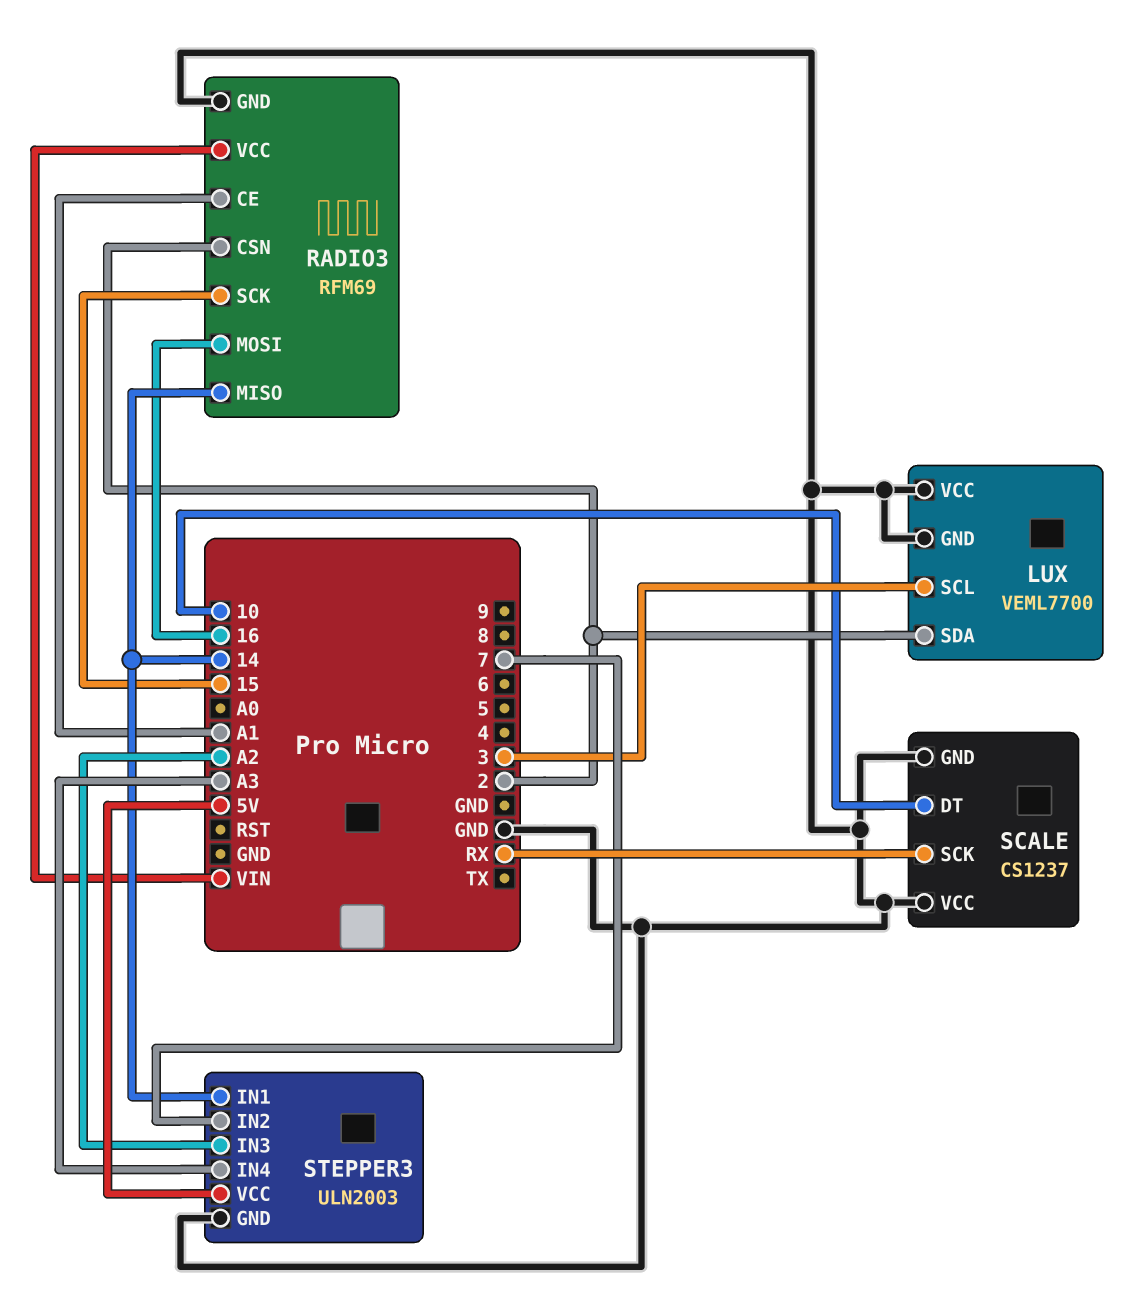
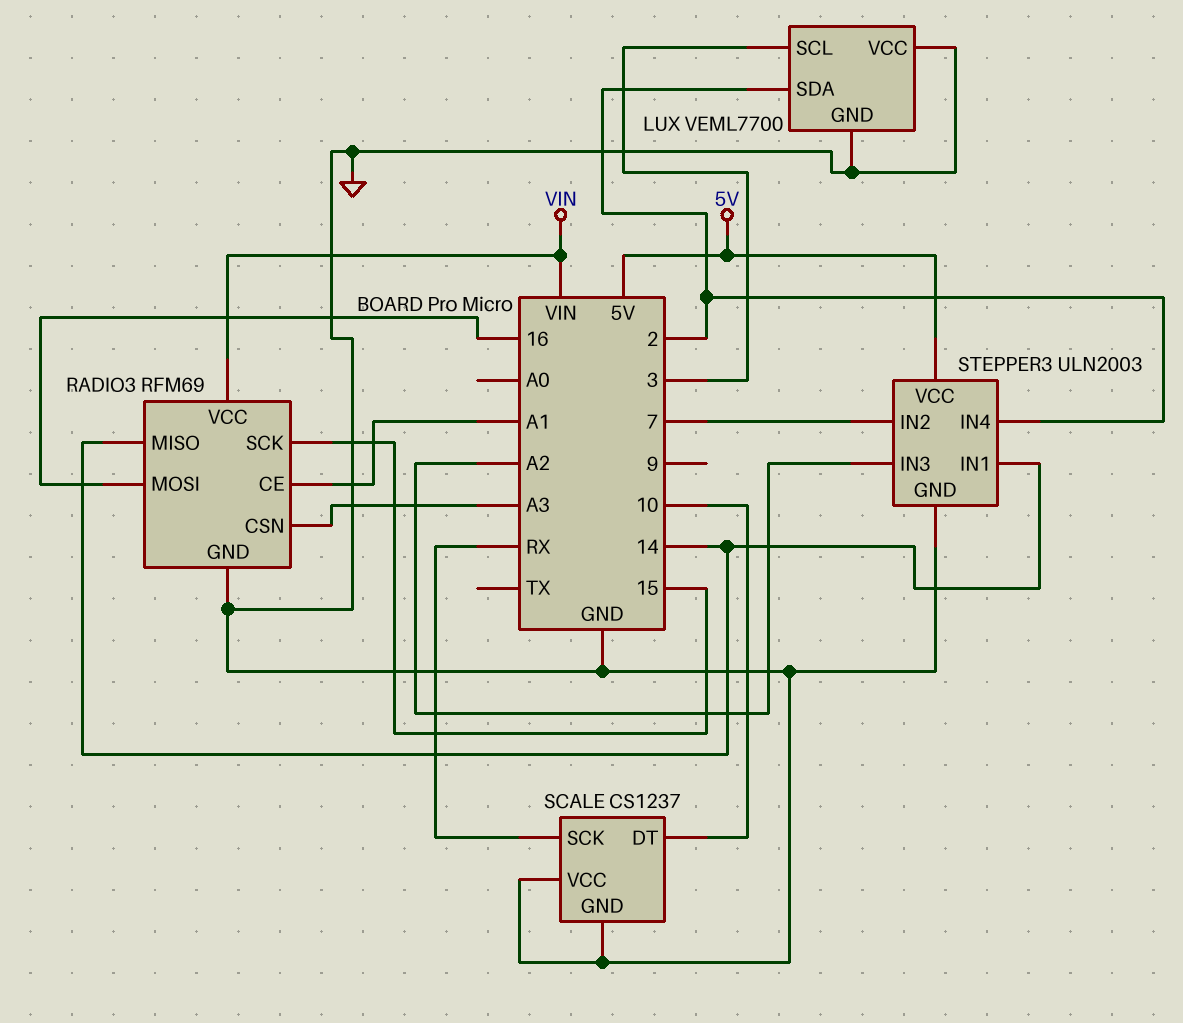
RADIO3 pin CSN: 2 -> A3
STEPPER3 pin IN4: A3 -> 2

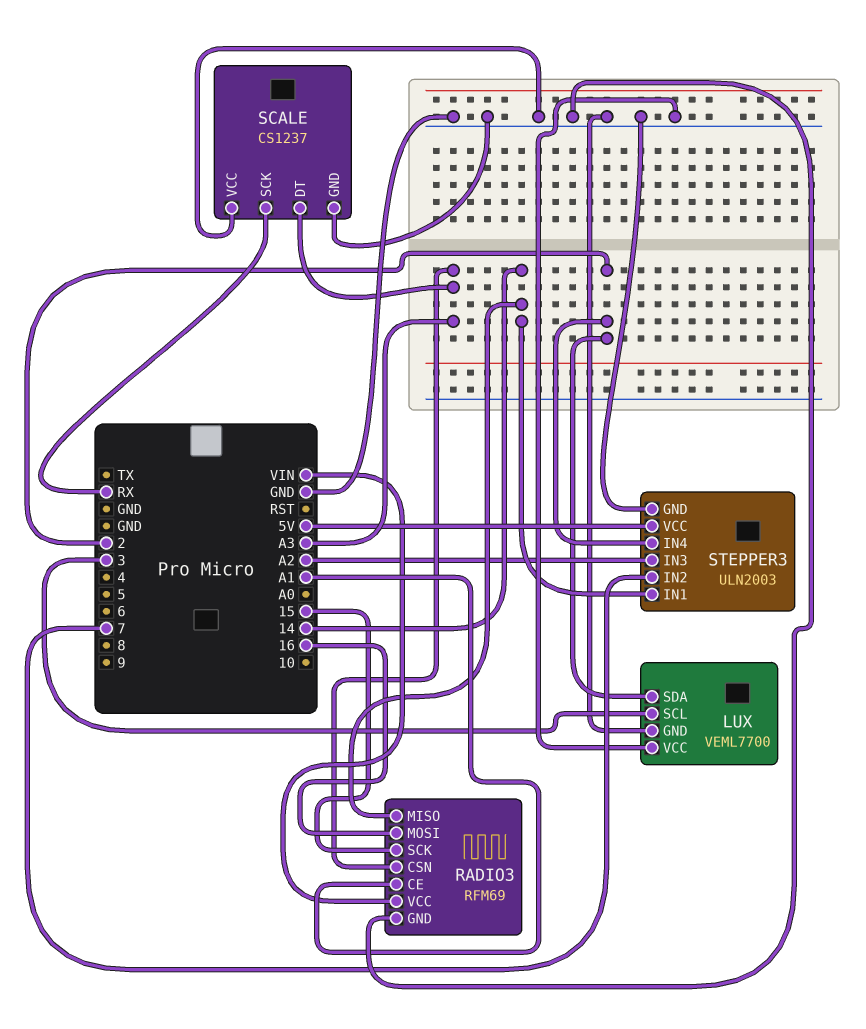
SCALE pin DT: 10 -> A3

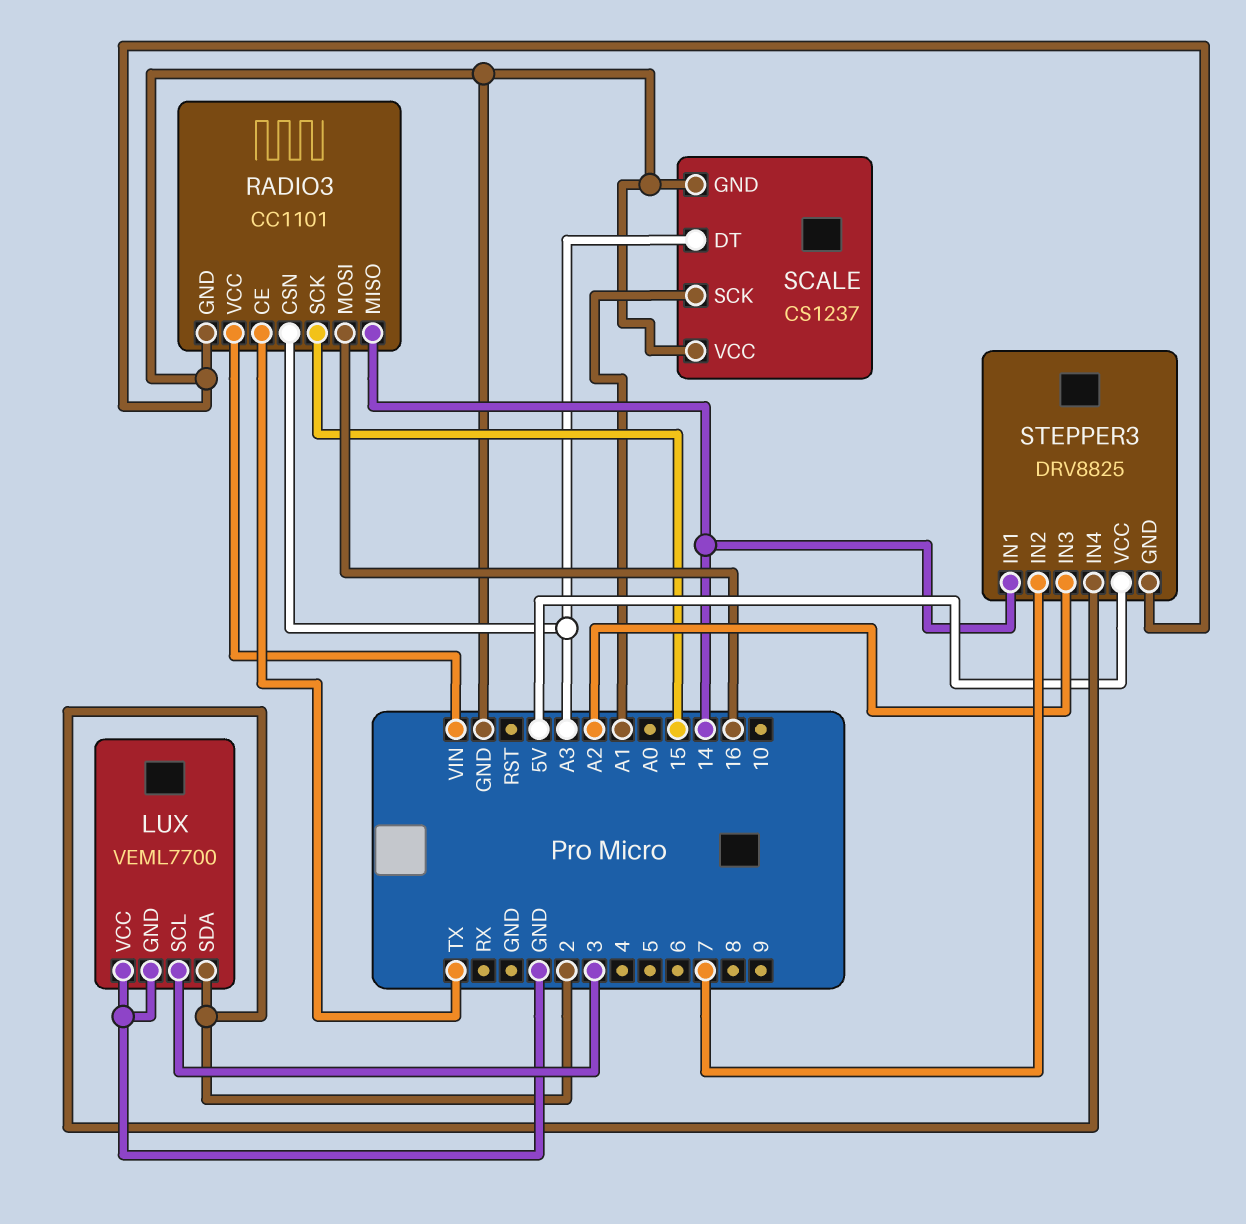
RADIO3: RFM69 -> CC1101
RADIO3 pin CE: A1 -> TX
SCALE pin SCK: RX -> A1
STEPPER3: ULN2003 -> DRV8825

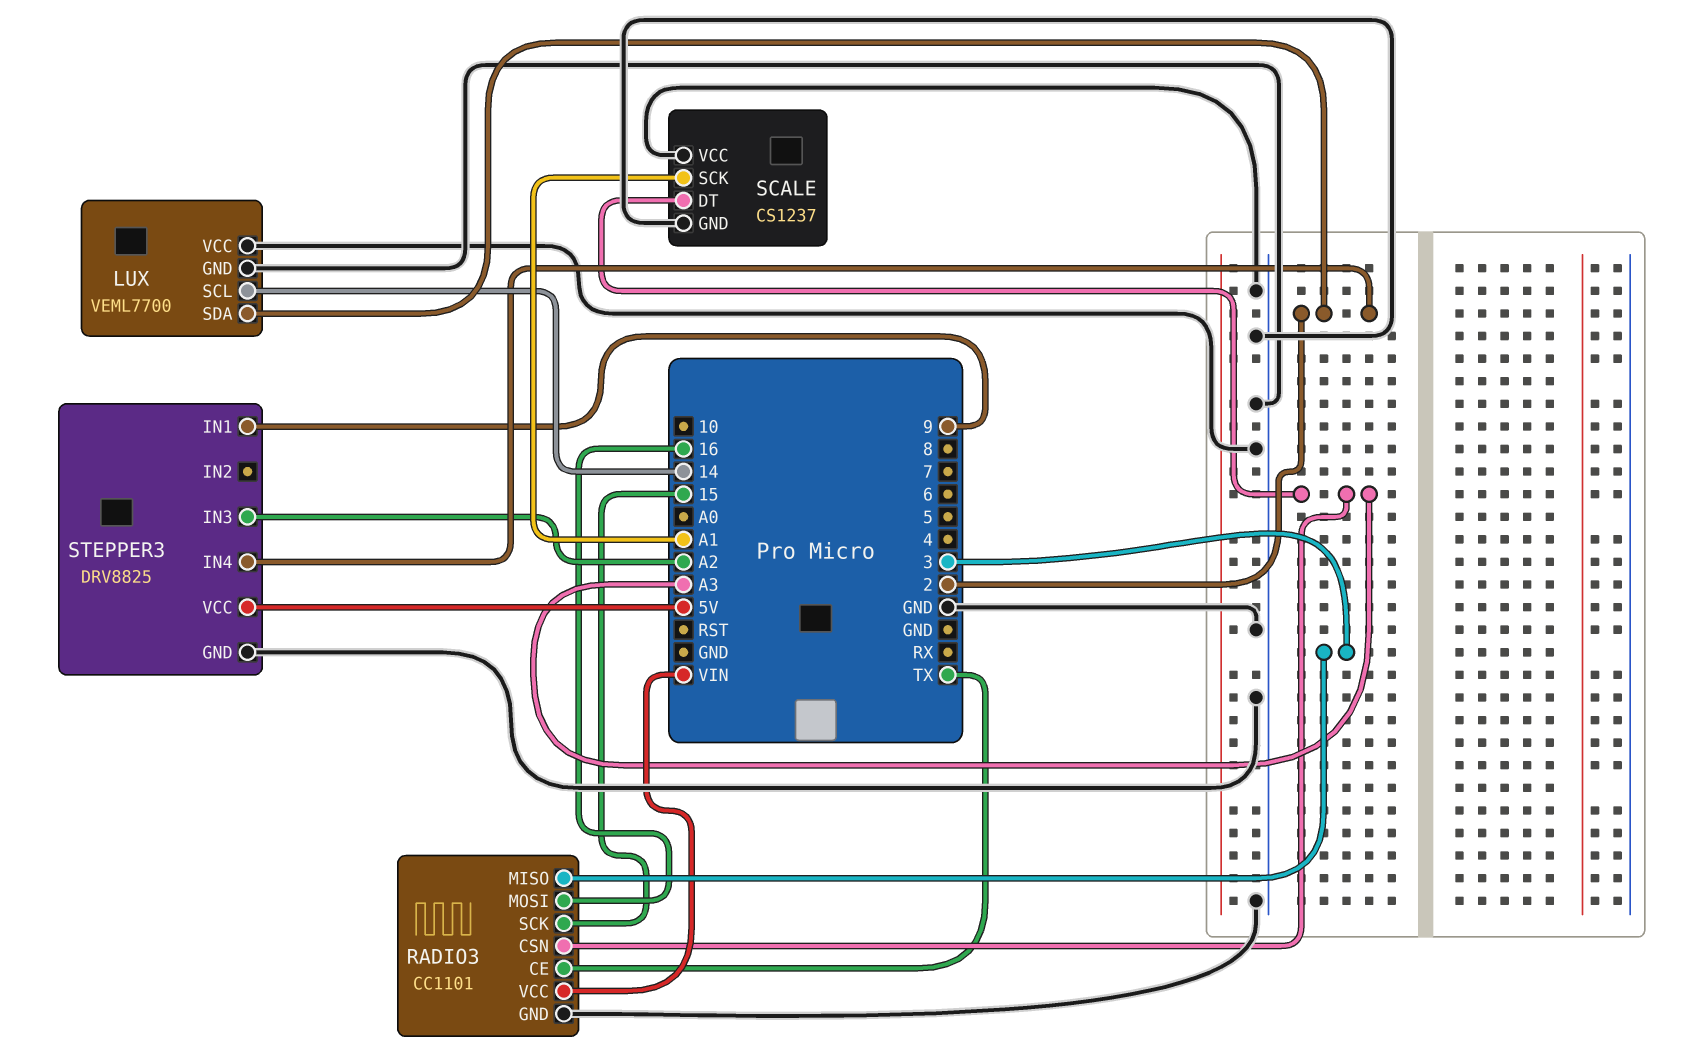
LUX pin SCL: 3 -> 14
RADIO3 pin MISO: 14 -> 3
STEPPER3 pin IN1: 14 -> 9
STEPPER3 pin IN2: 7 -> none

